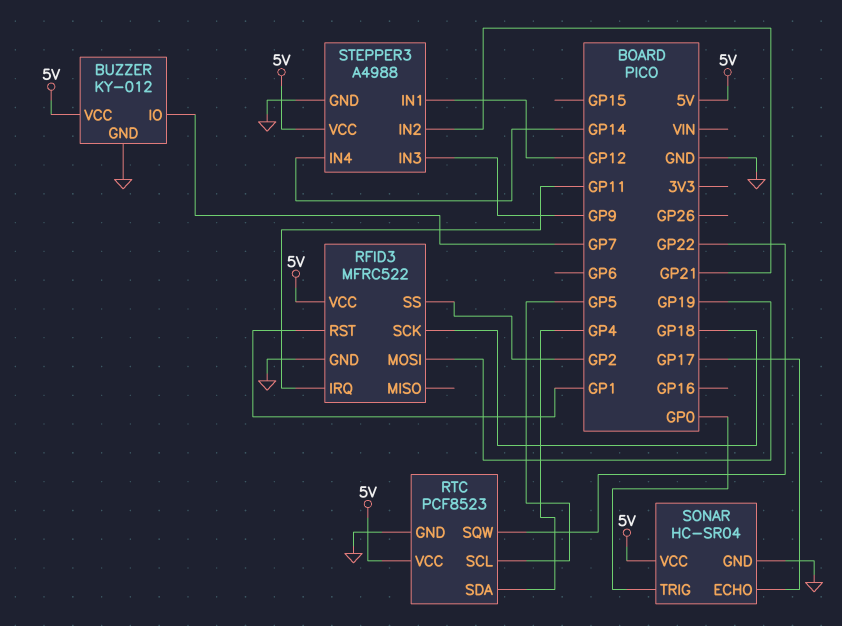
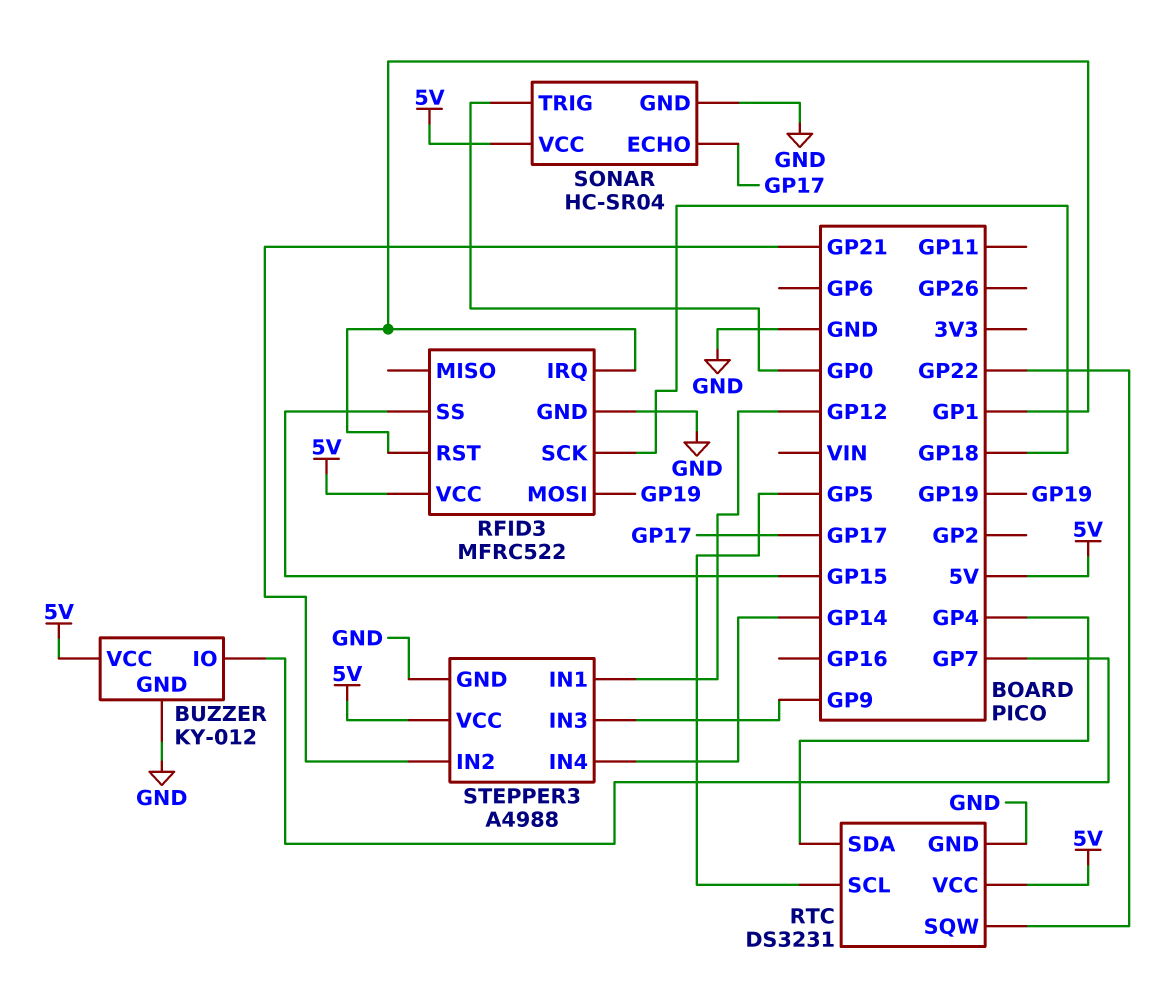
RFID3 pin IRQ: GP11 -> GP1
RFID3 pin SS: GP2 -> GP15
RTC: PCF8523 -> DS3231

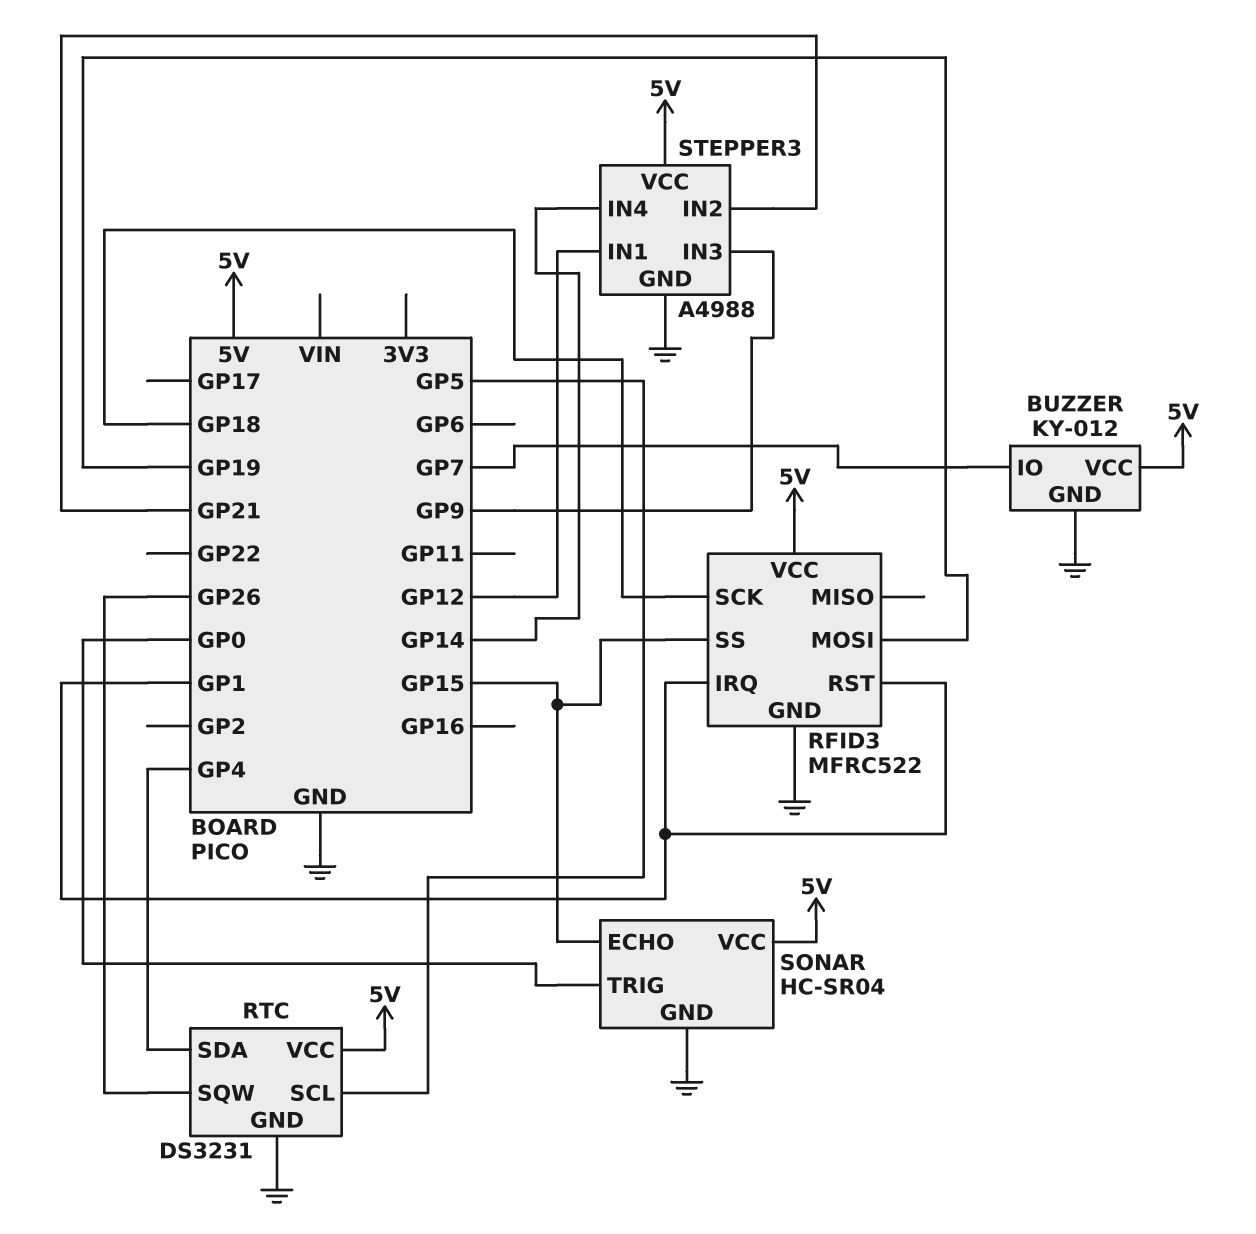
RTC pin SQW: GP22 -> GP26
SONAR pin ECHO: GP17 -> GP15

